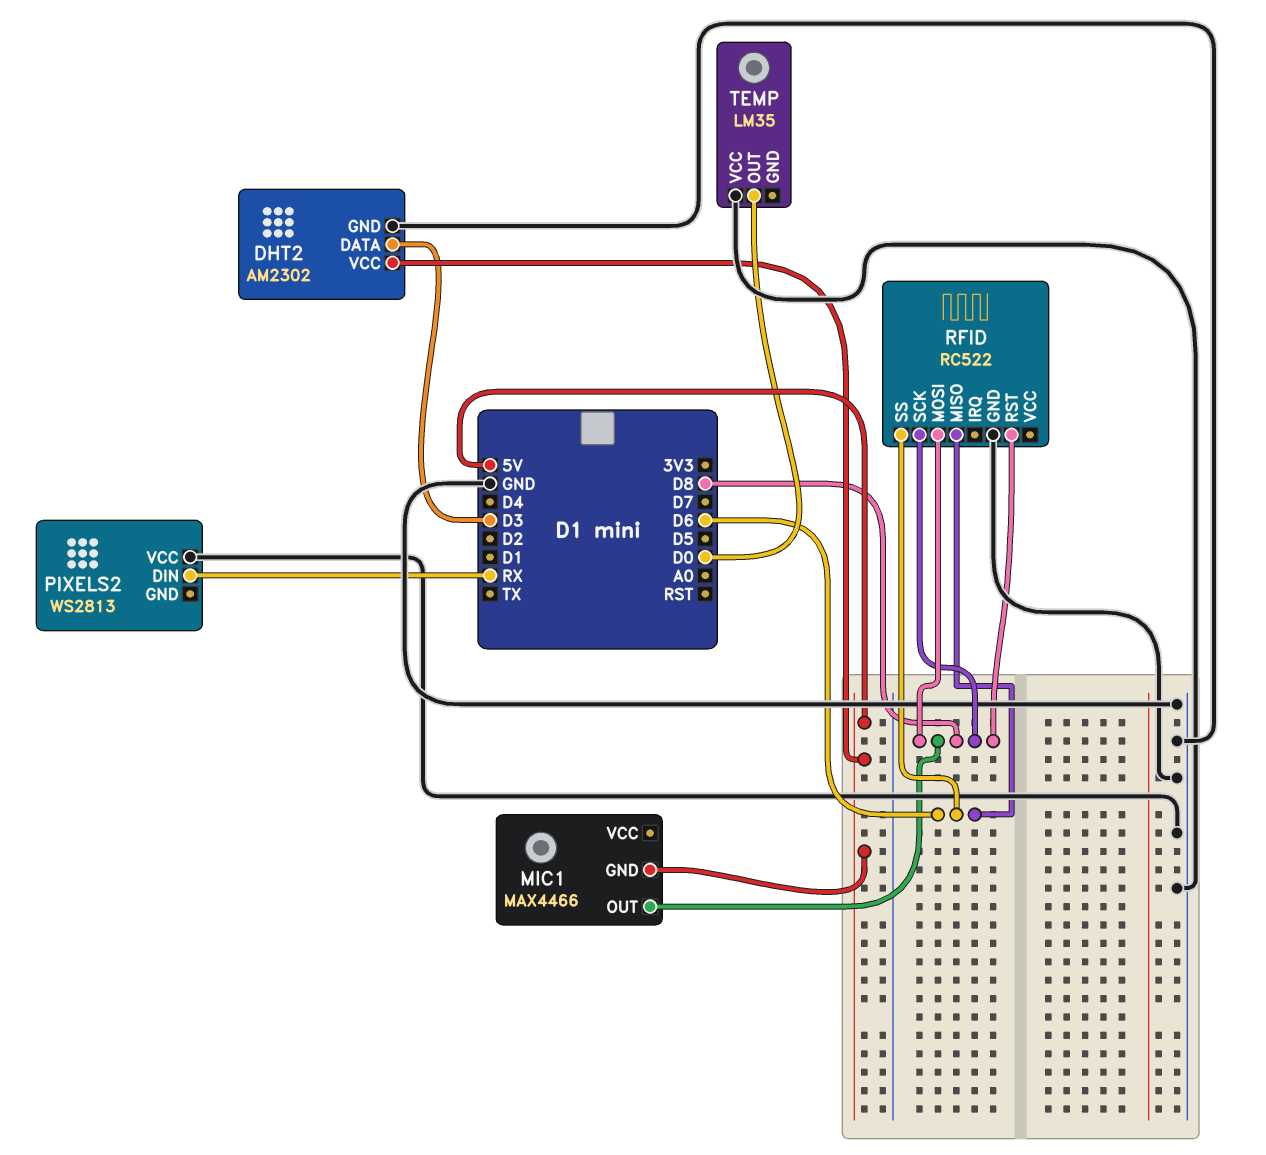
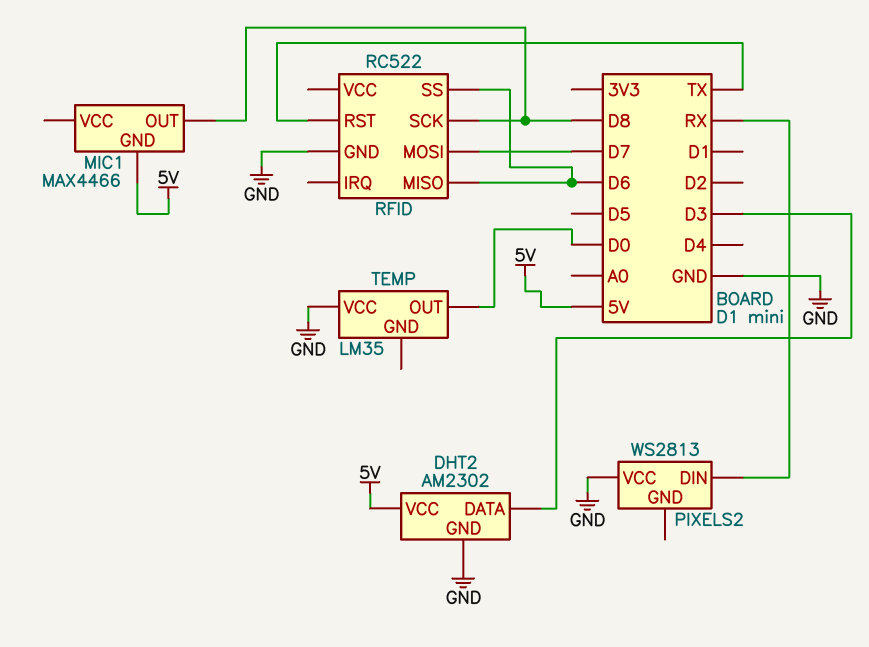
RFID pin MOSI: D8 -> D7
RFID pin RST: D8 -> TX

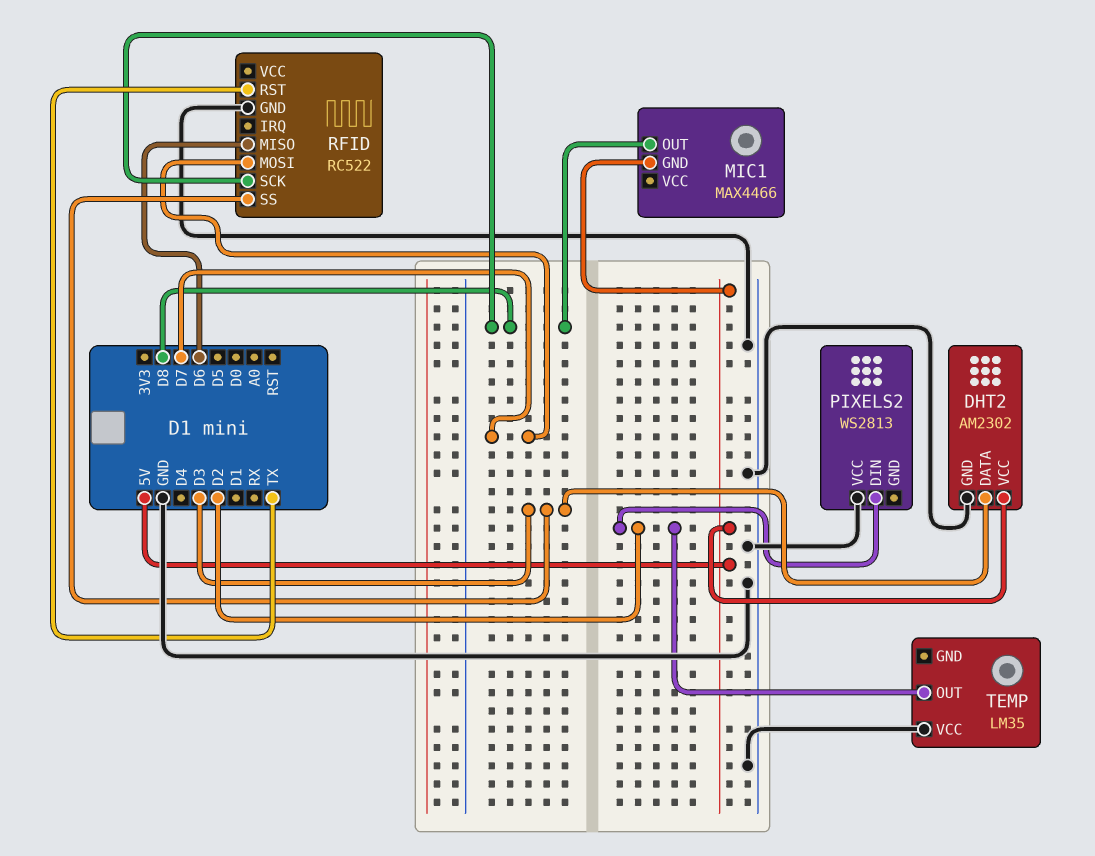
PIXELS2 pin DIN: RX -> D2
RFID pin SS: D6 -> D3
TEMP pin OUT: D0 -> D2

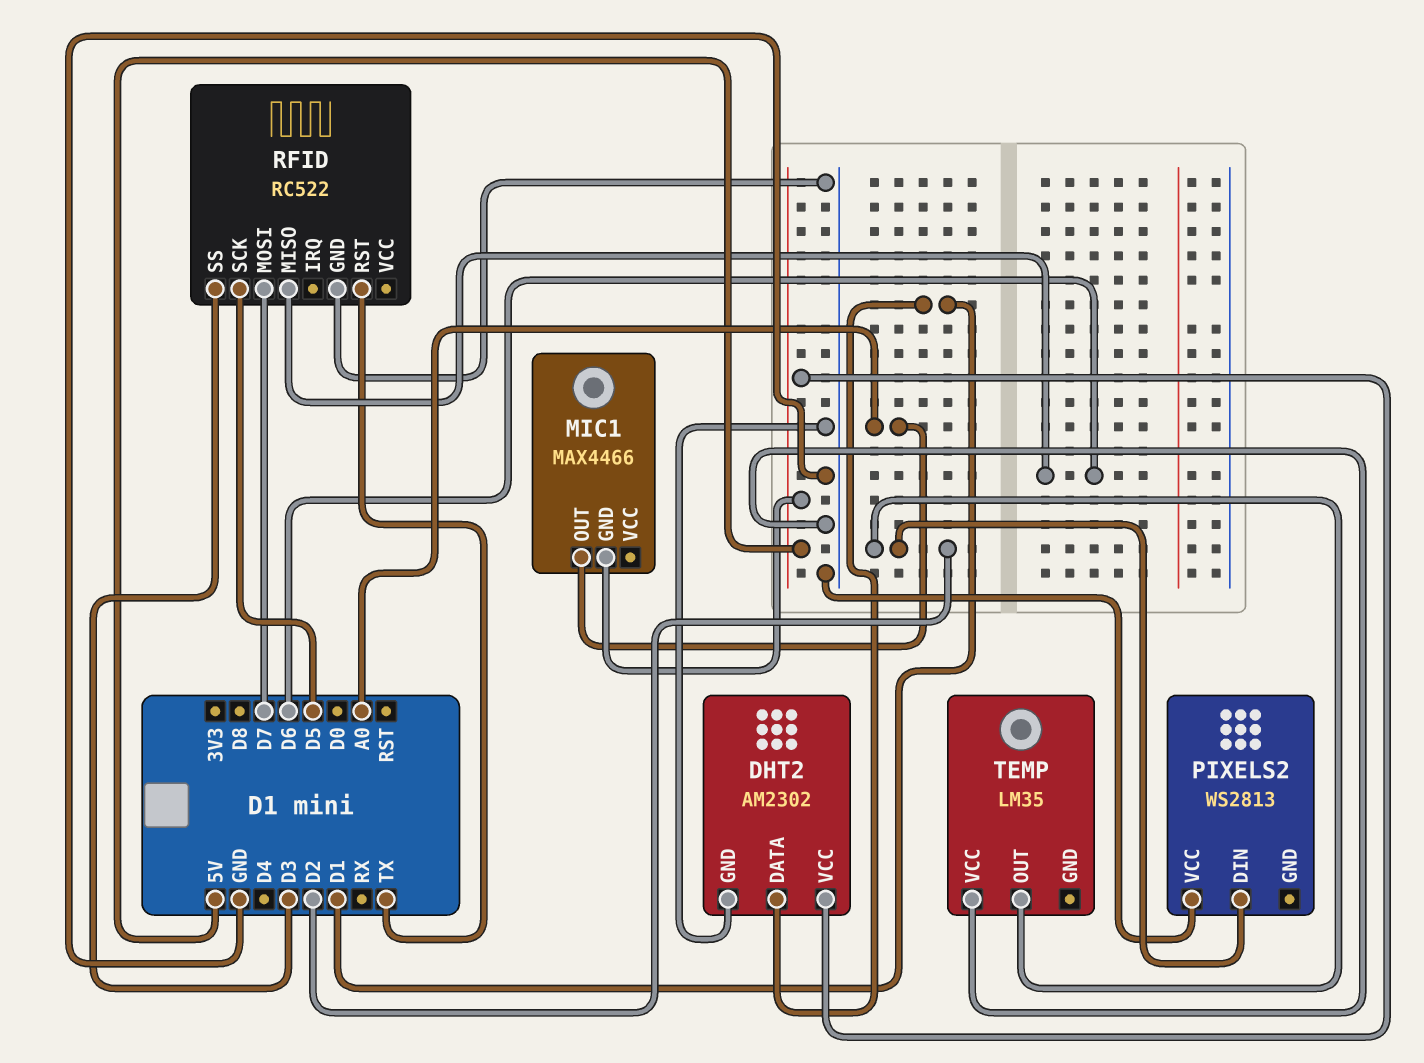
DHT2 pin DATA: D3 -> D1
MIC1 pin OUT: D8 -> A0
RFID pin SCK: D8 -> D5

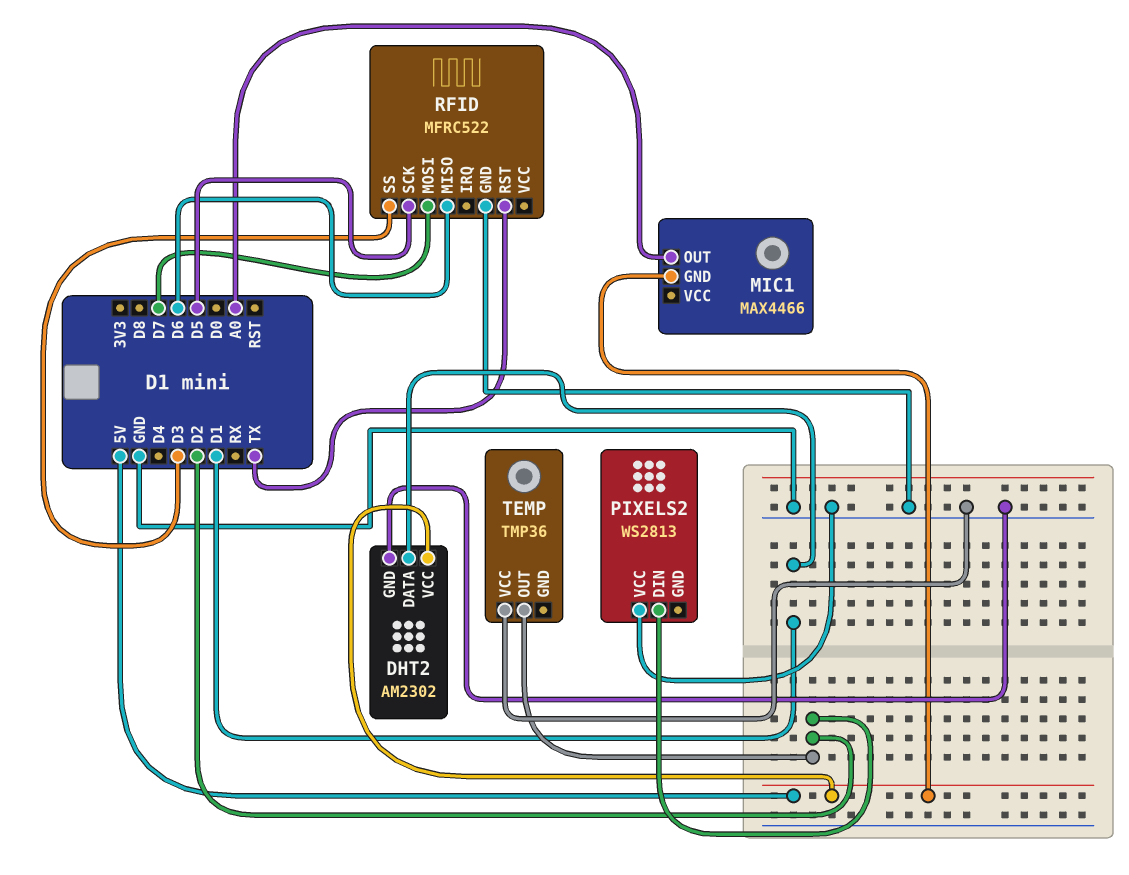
RFID: RC522 -> MFRC522
TEMP: LM35 -> TMP36

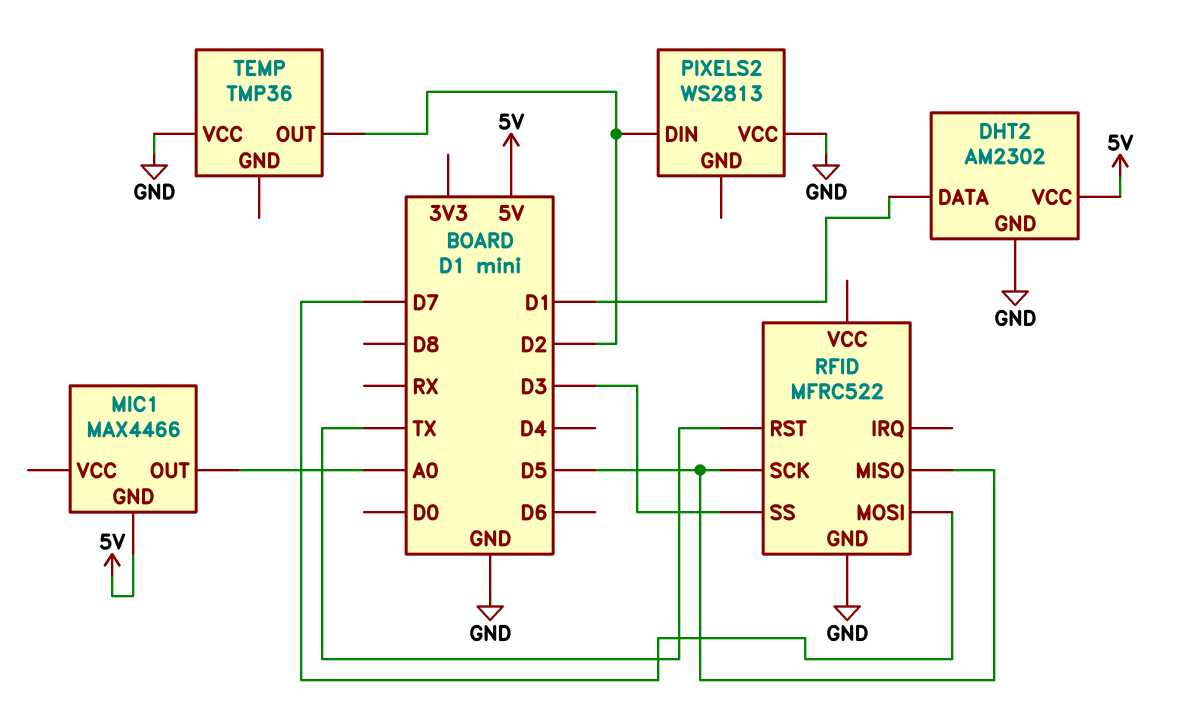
RFID pin MISO: D6 -> D5

